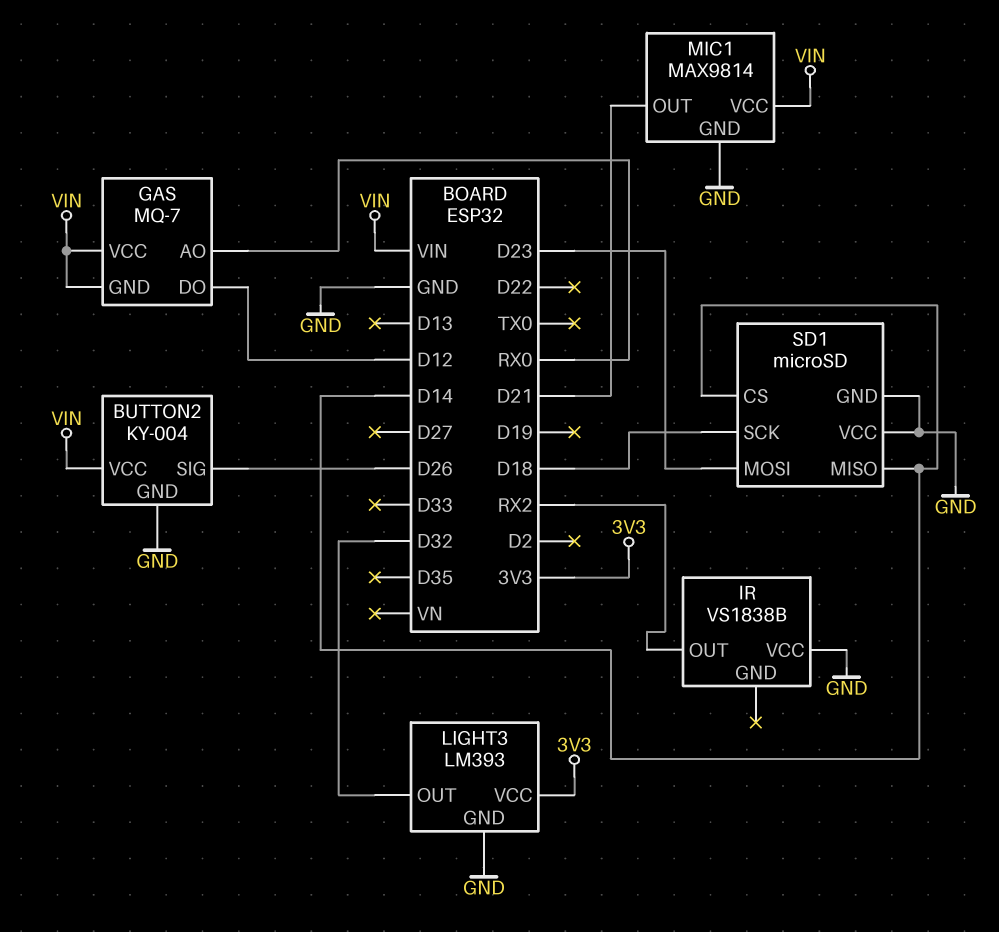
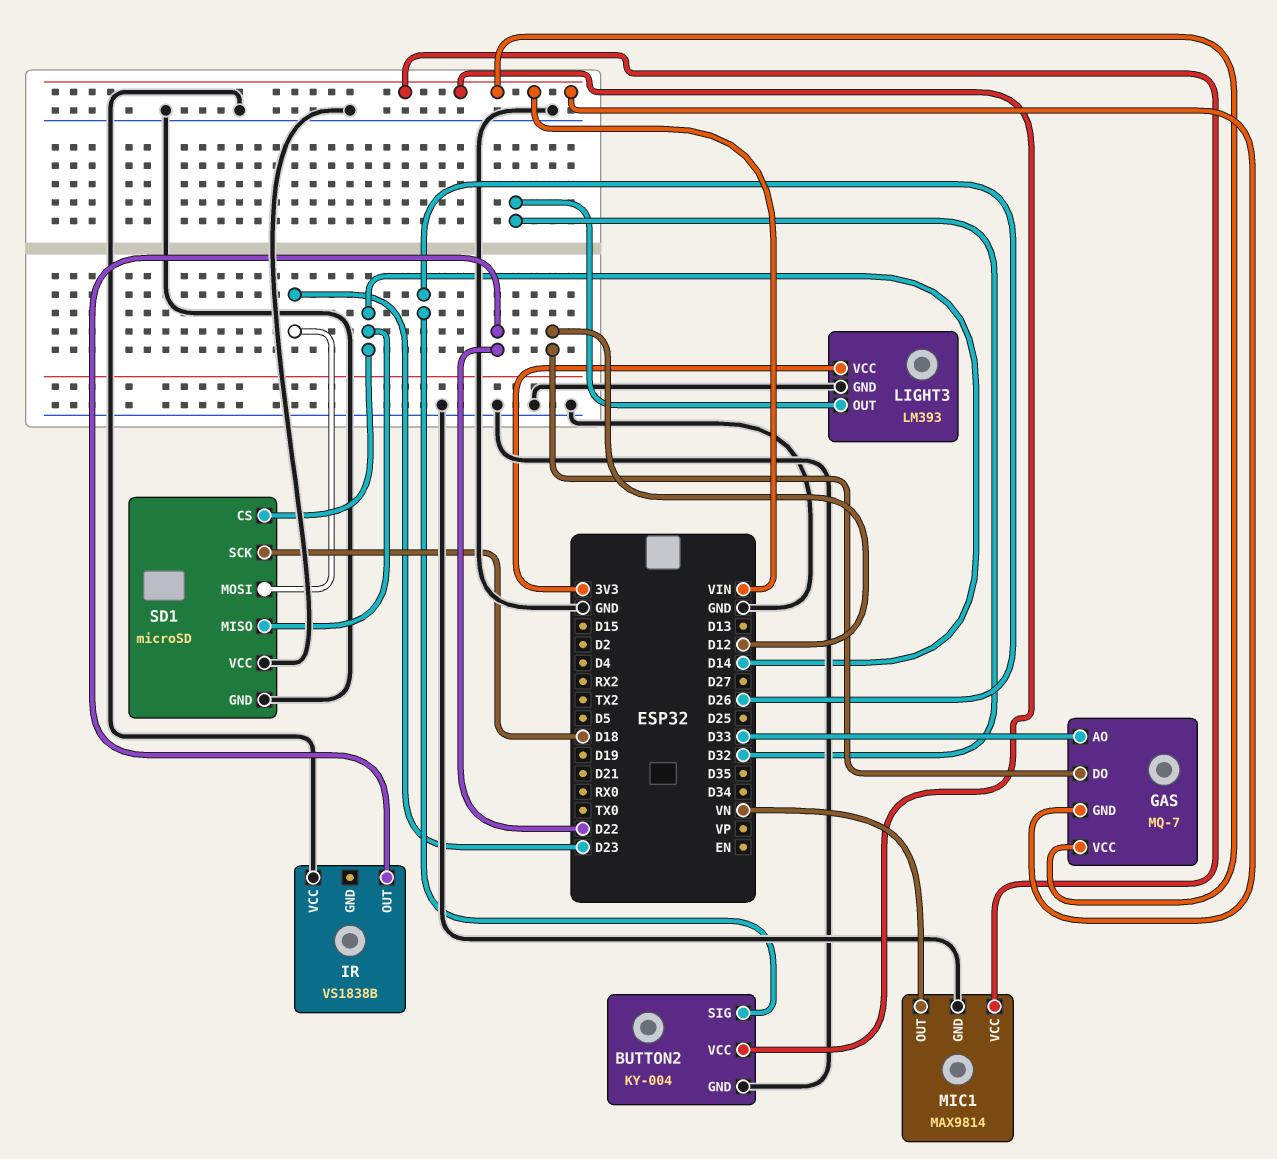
GAS pin AO: RX0 -> D33
IR pin OUT: RX2 -> D22
MIC1 pin OUT: D21 -> VN

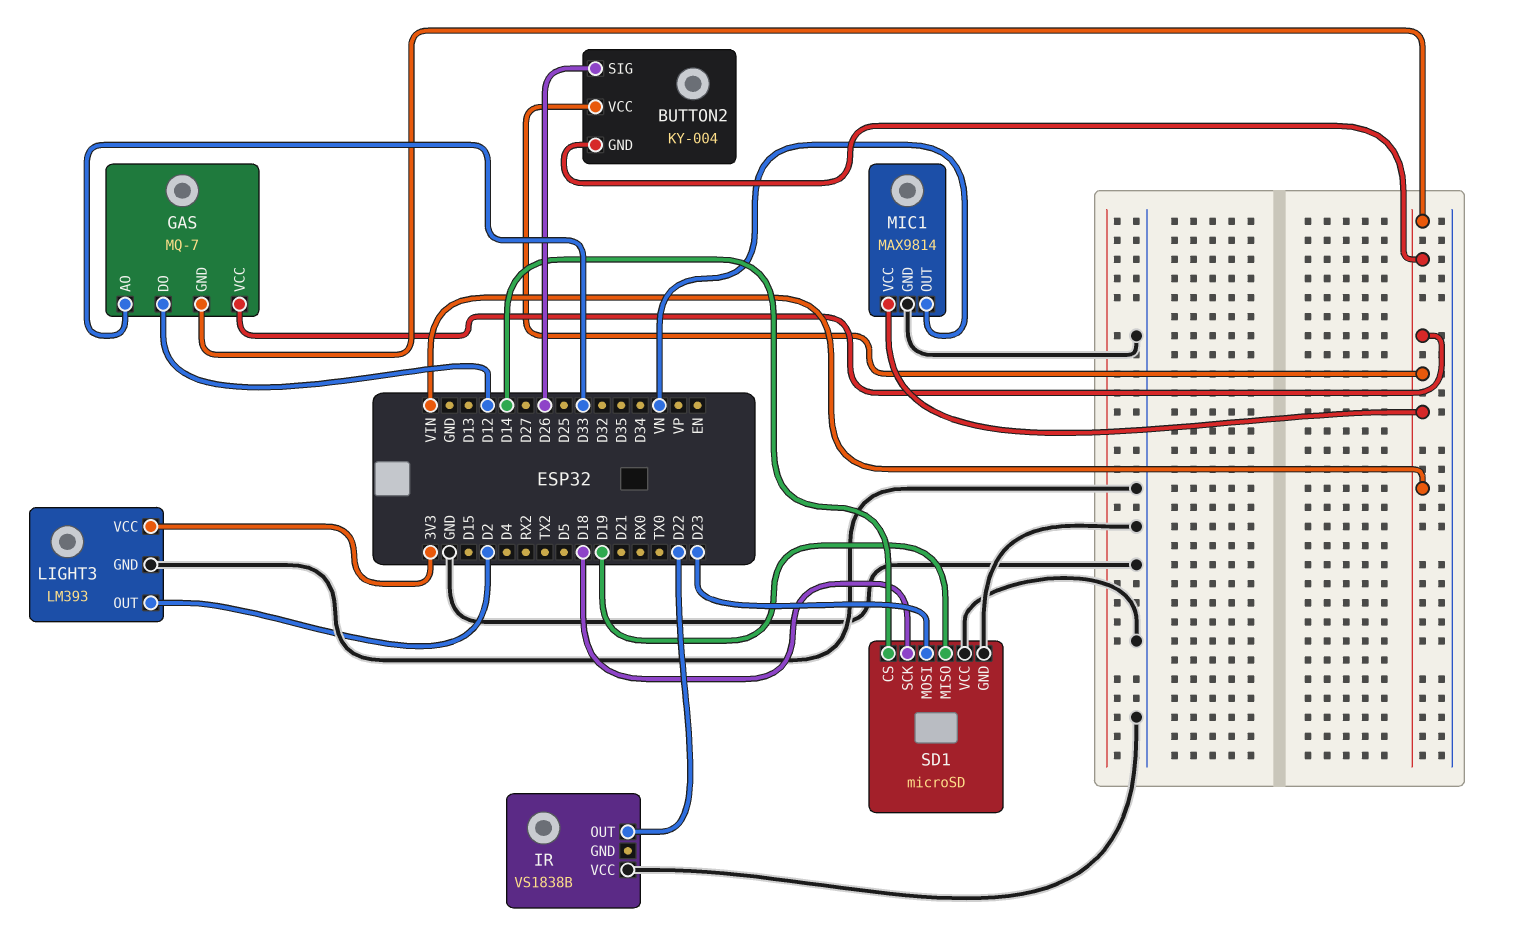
BUTTON2 pin GND: GND -> VIN
LIGHT3 pin OUT: D32 -> D2
SD1 pin MISO: D14 -> D19

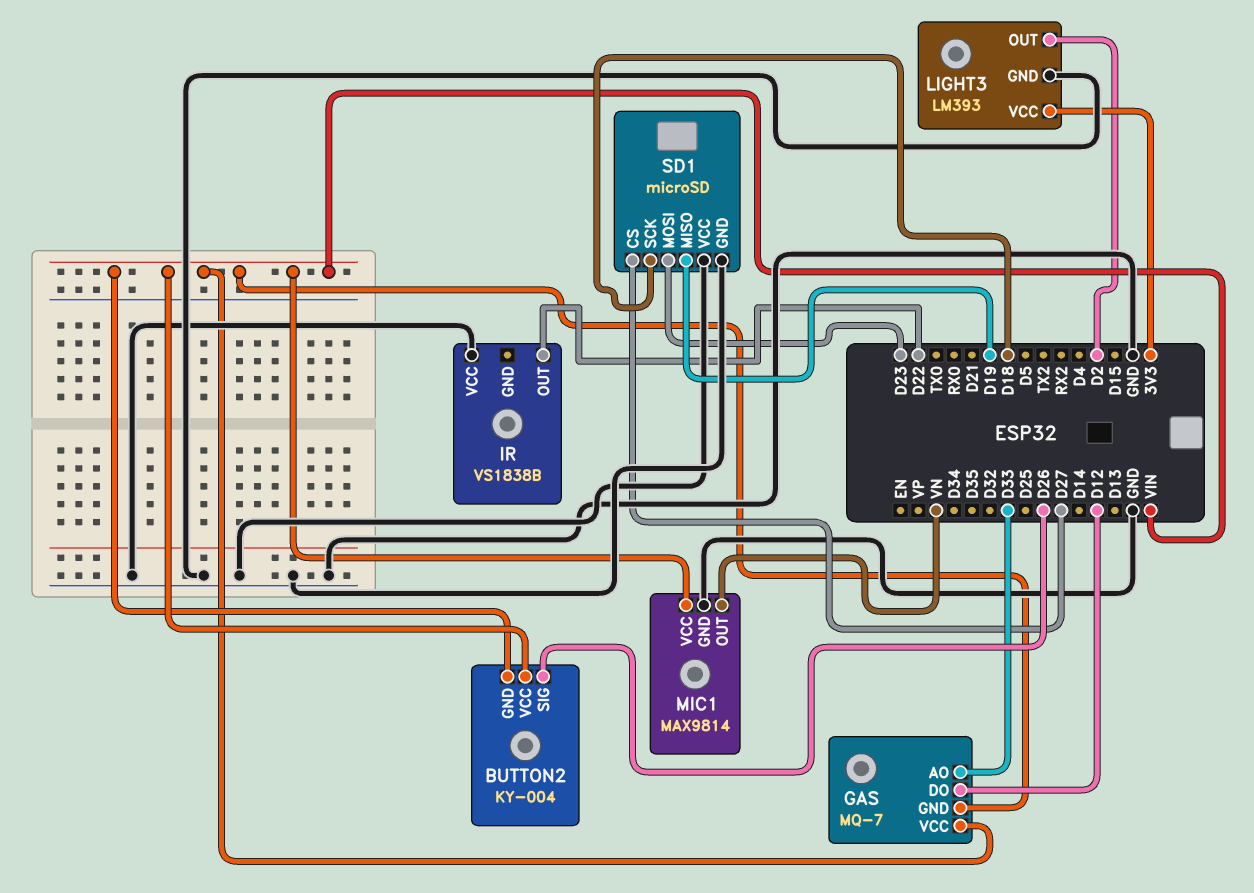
SD1 pin CS: D14 -> D27

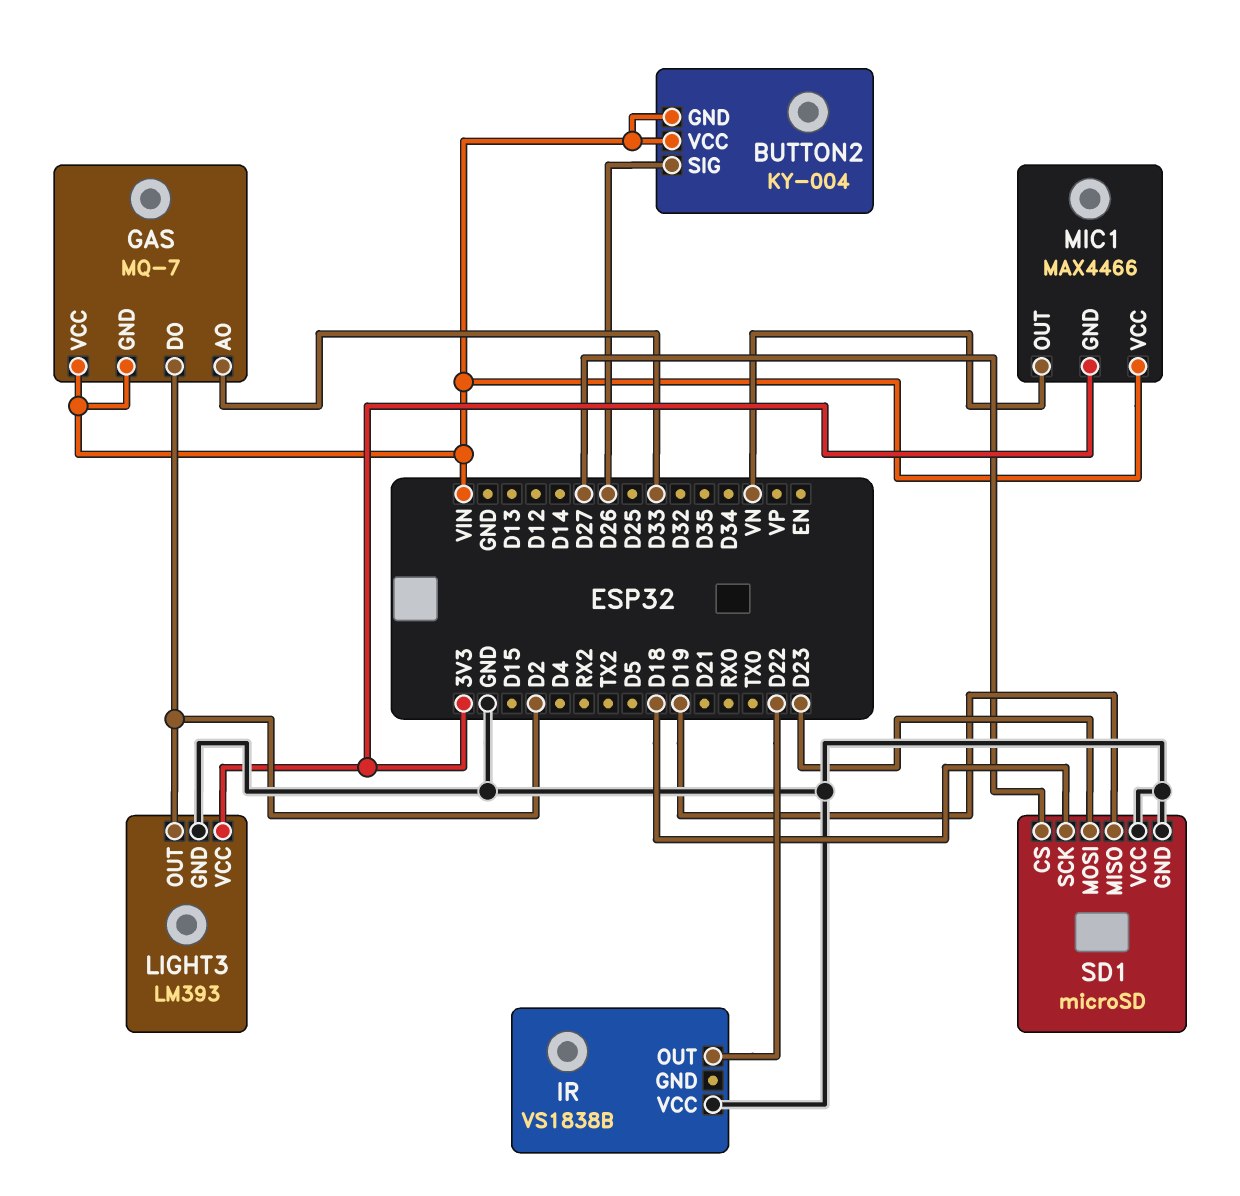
GAS pin DO: D12 -> D2
MIC1: MAX9814 -> MAX4466
MIC1 pin GND: GND -> 3V3

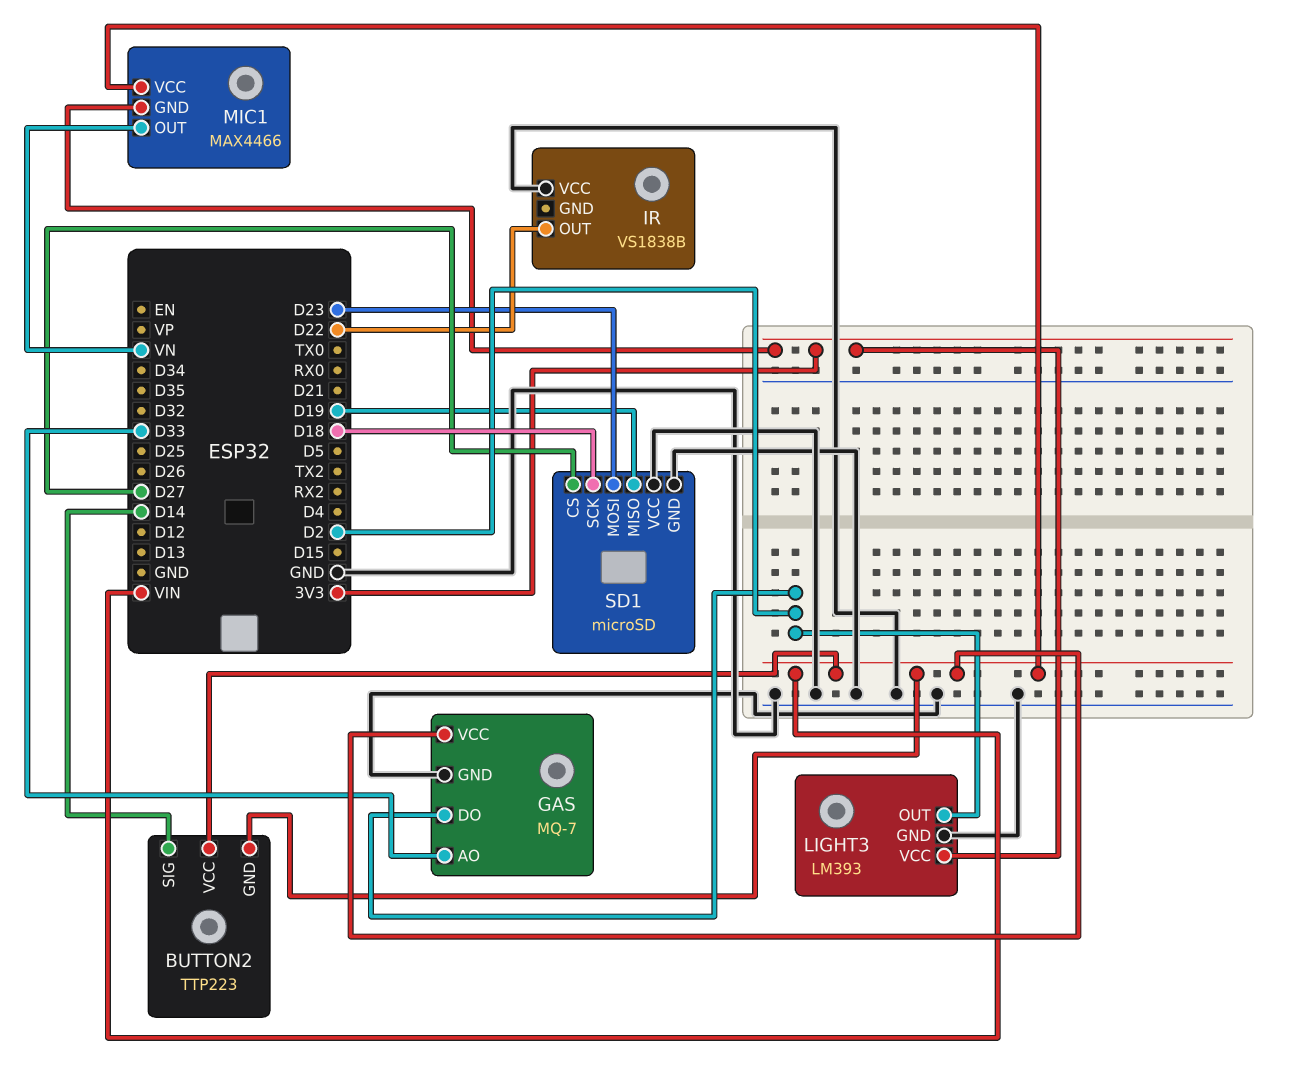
BUTTON2: KY-004 -> TTP223
BUTTON2 pin SIG: D26 -> D14
GAS pin GND: VIN -> GND

